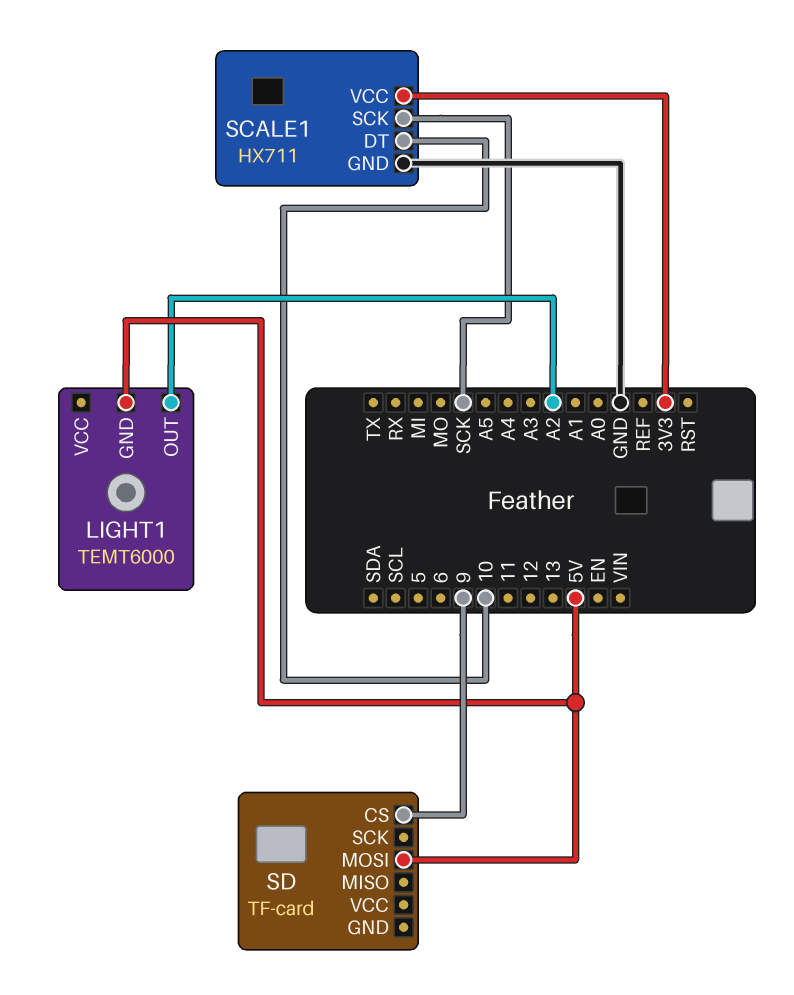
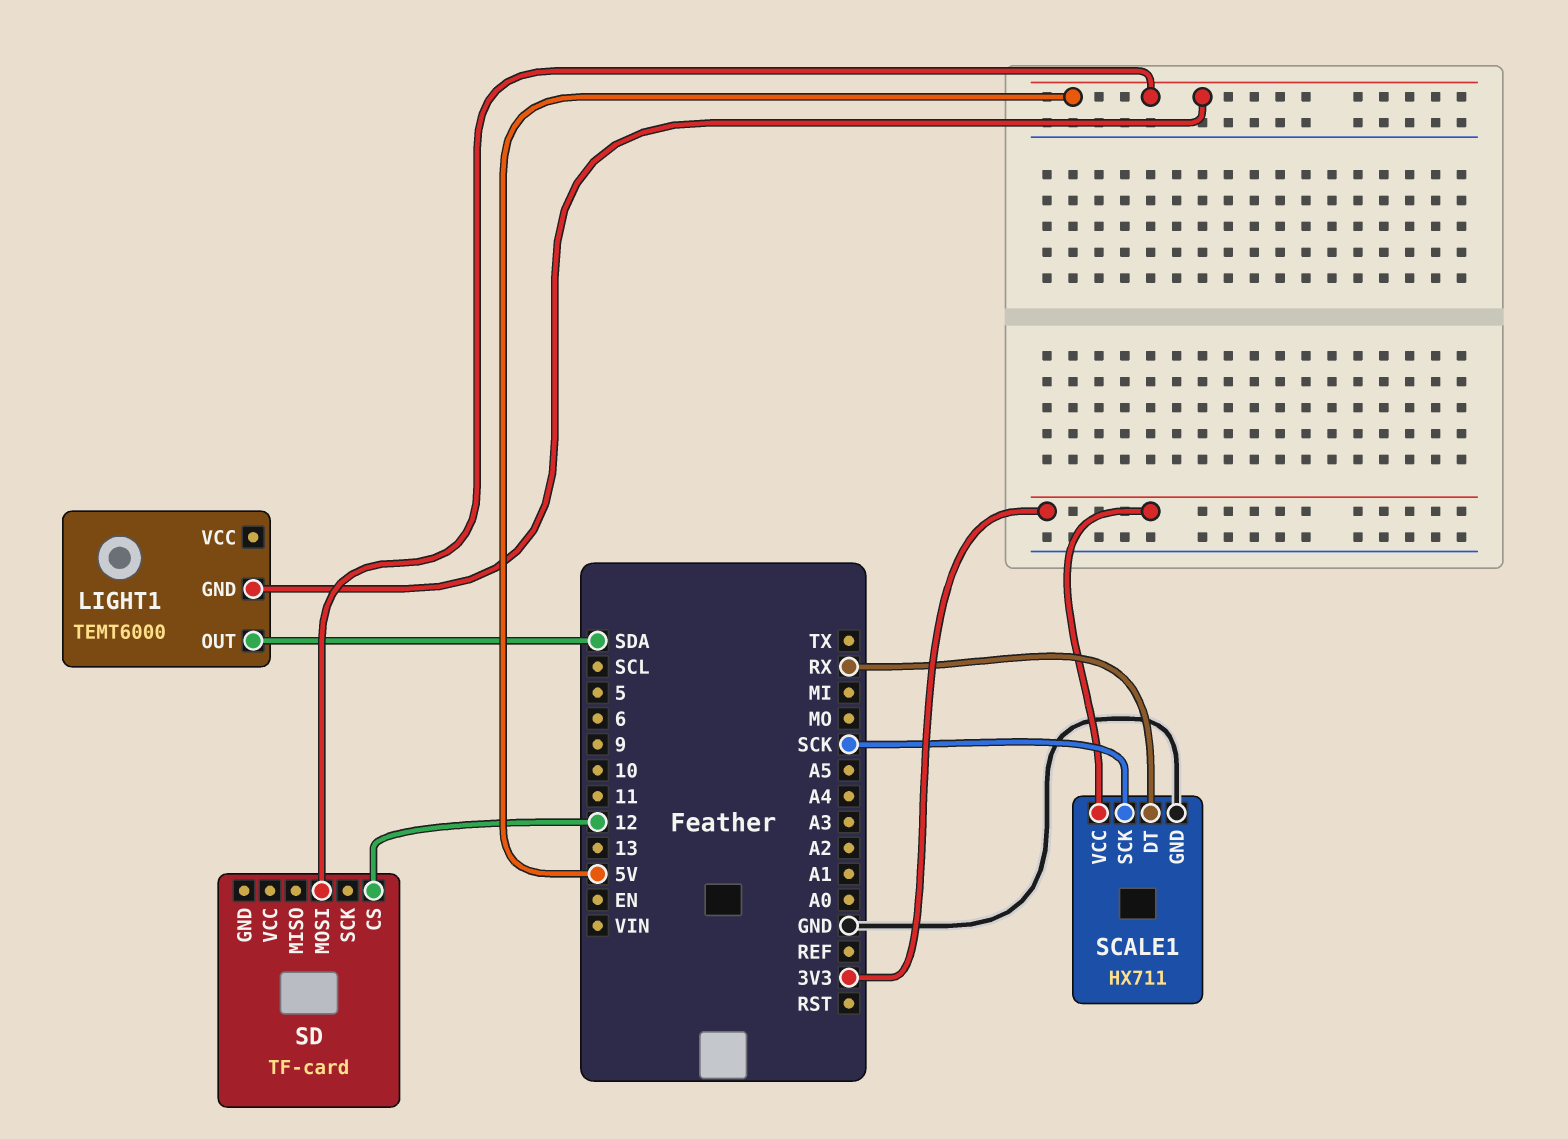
LIGHT1 pin OUT: A2 -> SDA
SCALE1 pin DT: 10 -> RX
SD pin CS: 9 -> 12

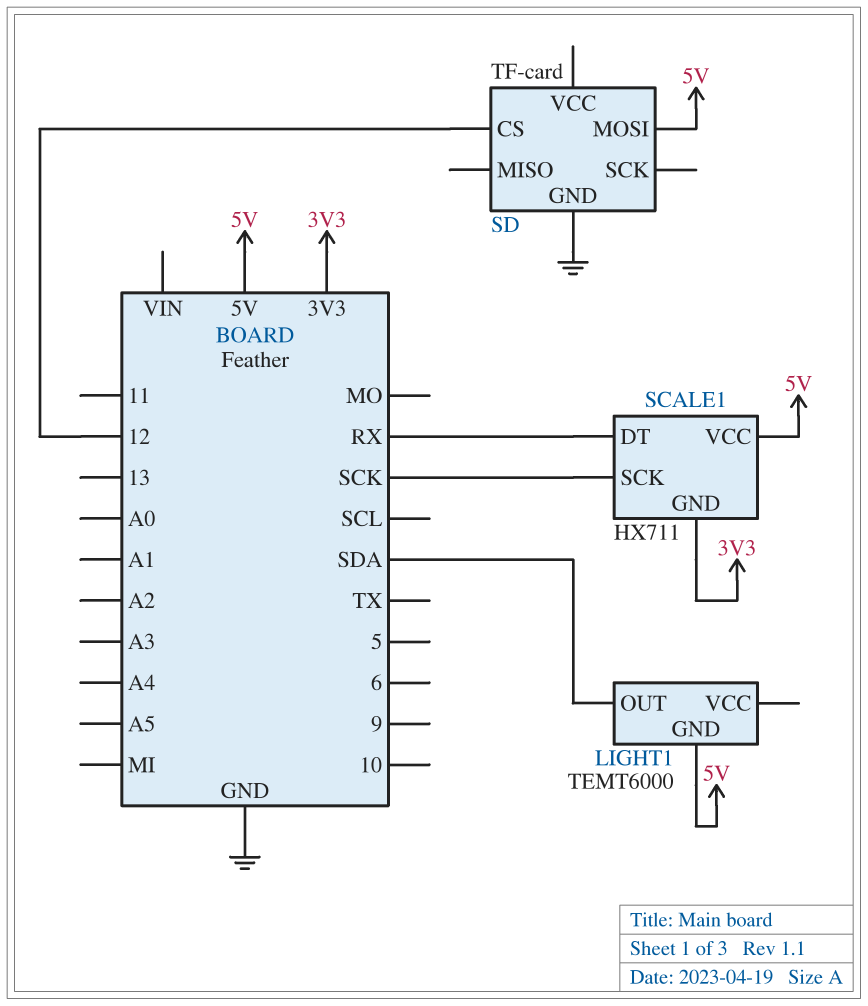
SCALE1 pin GND: GND -> 3V3
SCALE1 pin VCC: 3V3 -> 5V
SD pin GND: none -> GND

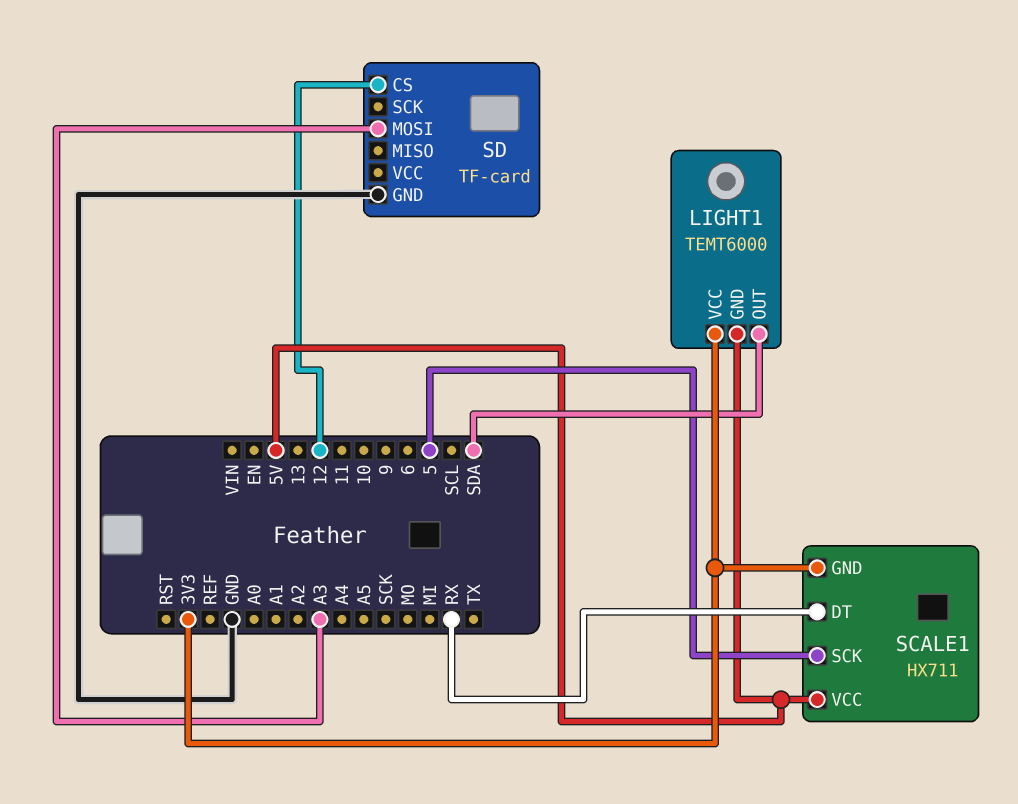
LIGHT1 pin VCC: none -> 3V3
SCALE1 pin SCK: SCK -> 5
SD pin MOSI: 5V -> A3

